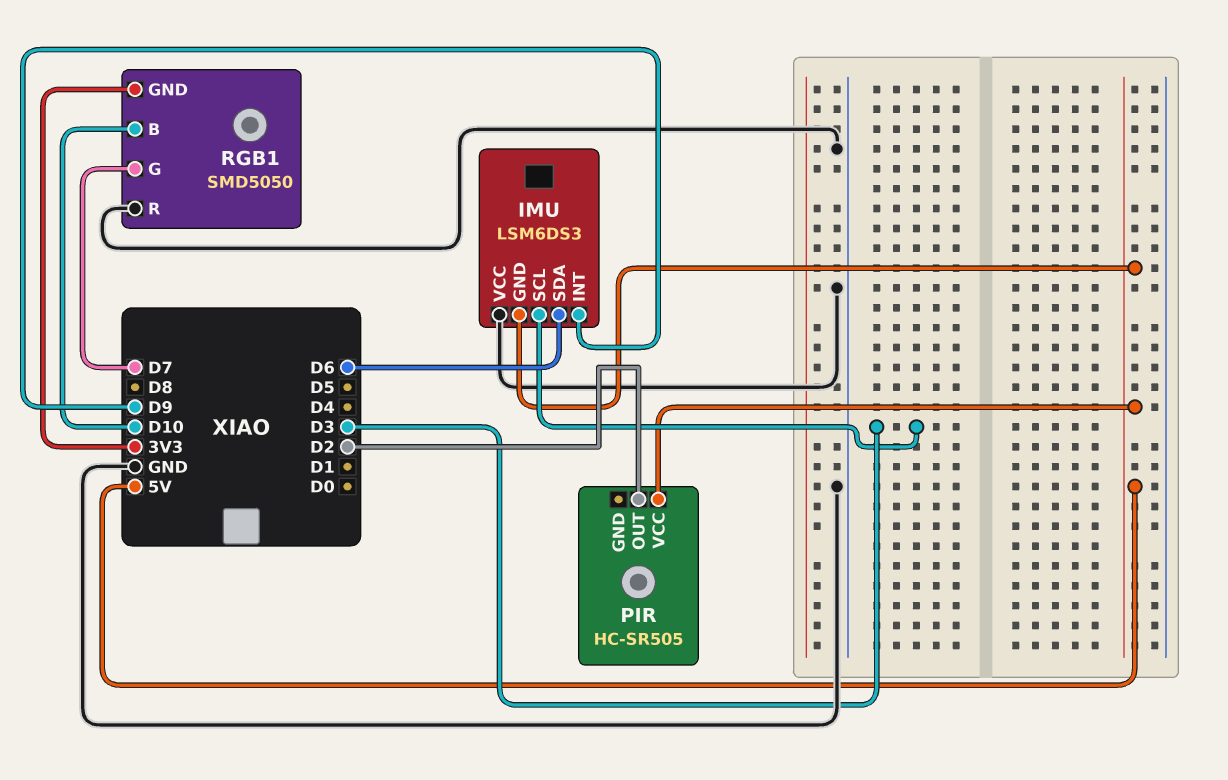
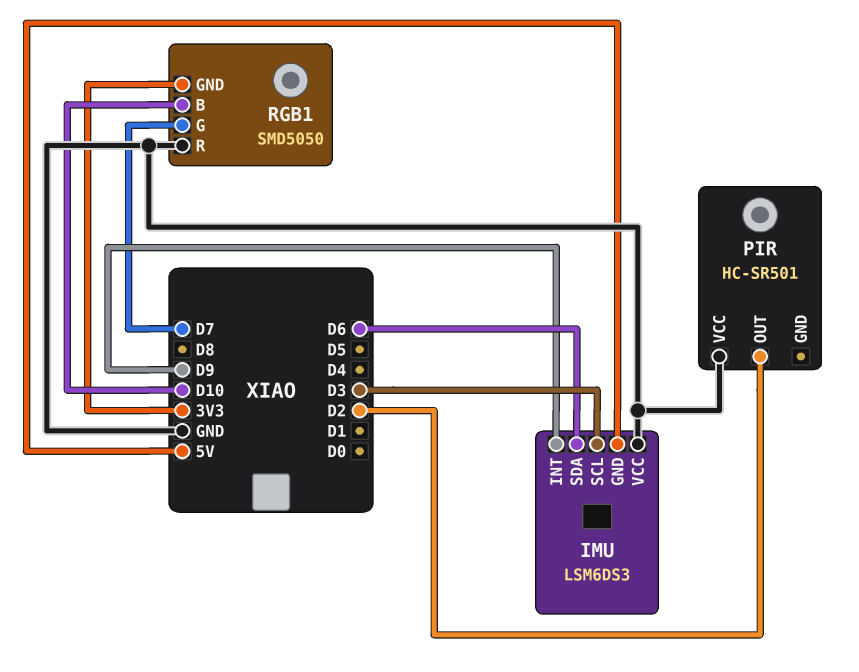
PIR: HC-SR505 -> HC-SR501
PIR pin VCC: 5V -> GND

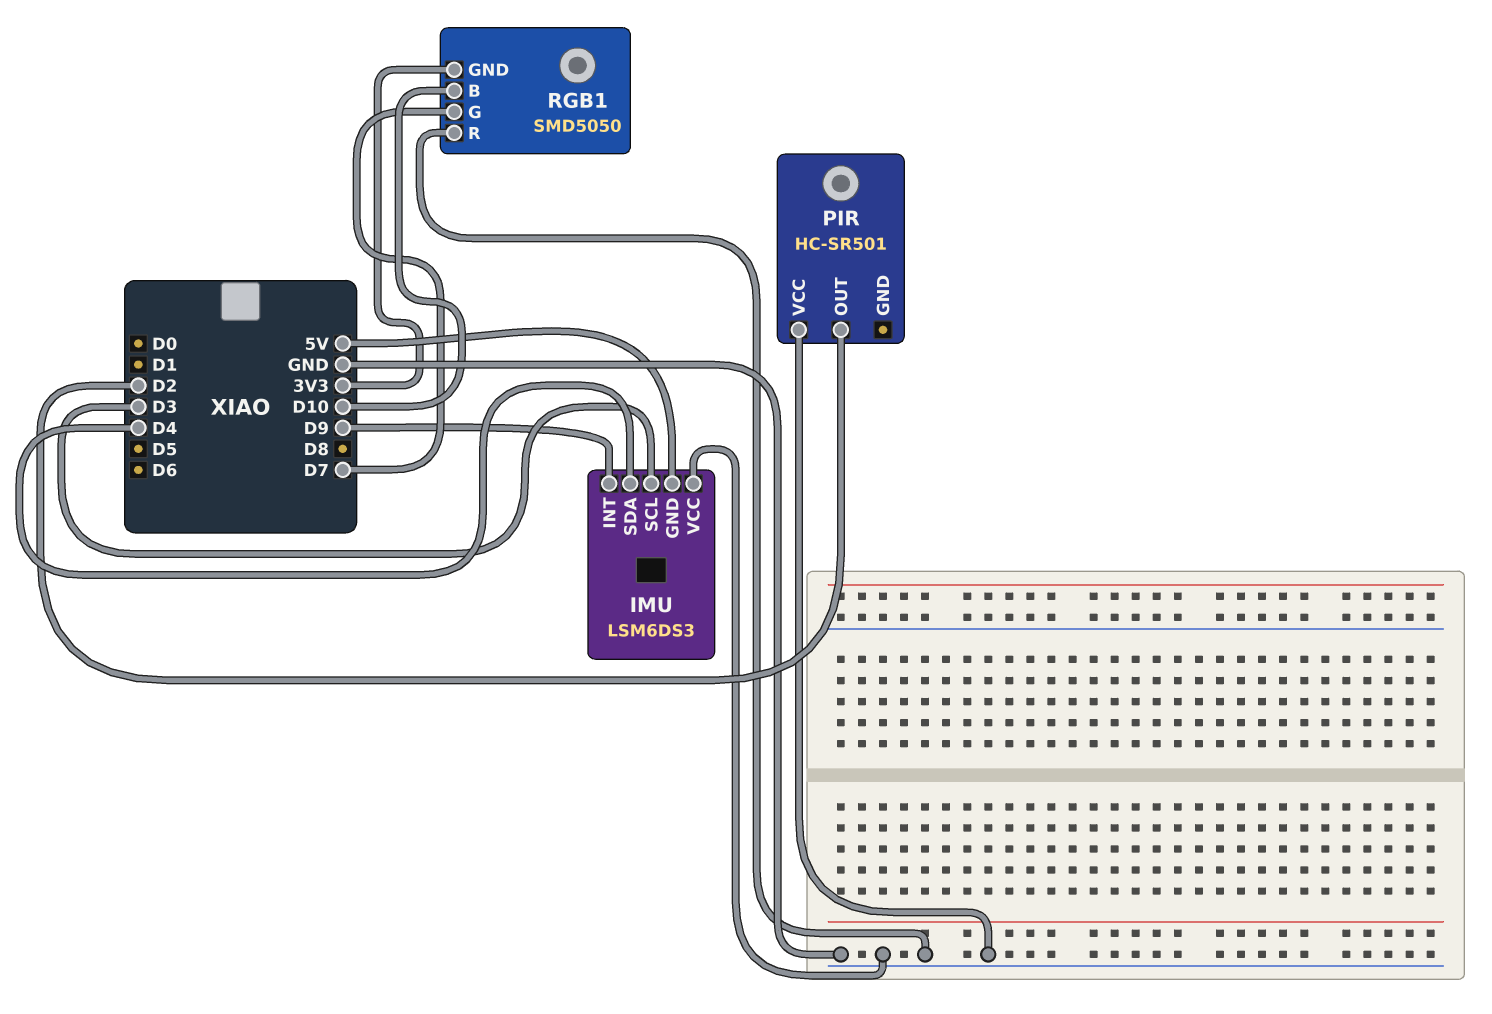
IMU pin SDA: D6 -> D4

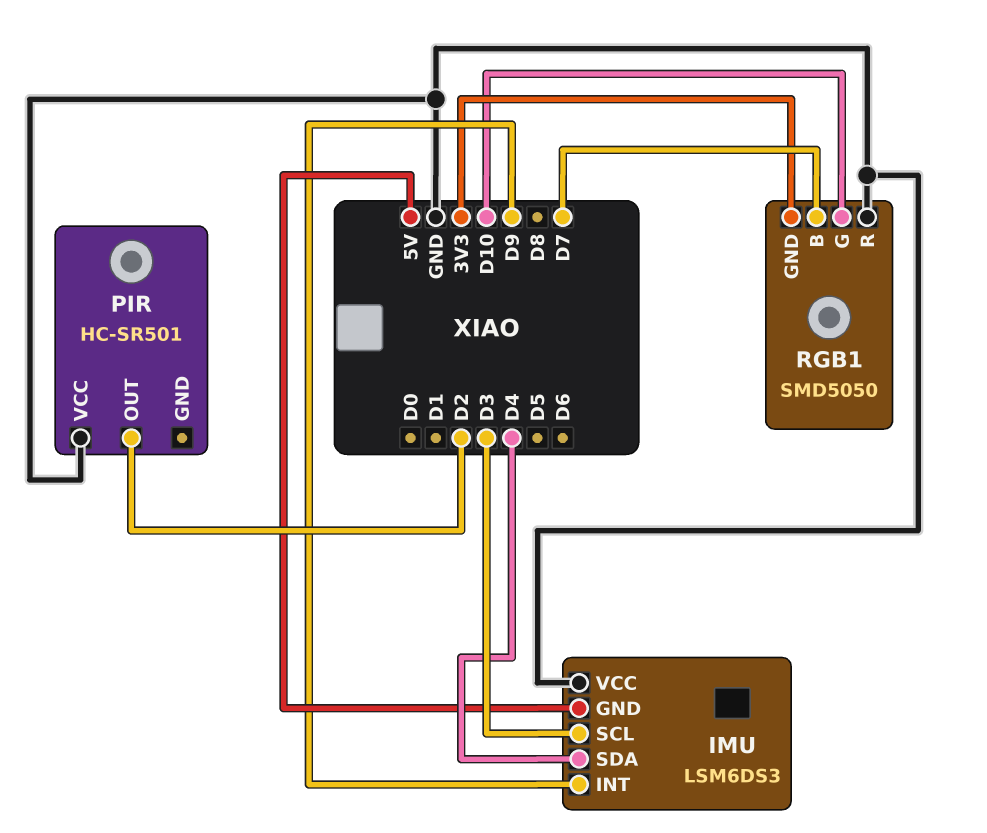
RGB1 pin B: D10 -> D7
RGB1 pin G: D7 -> D10

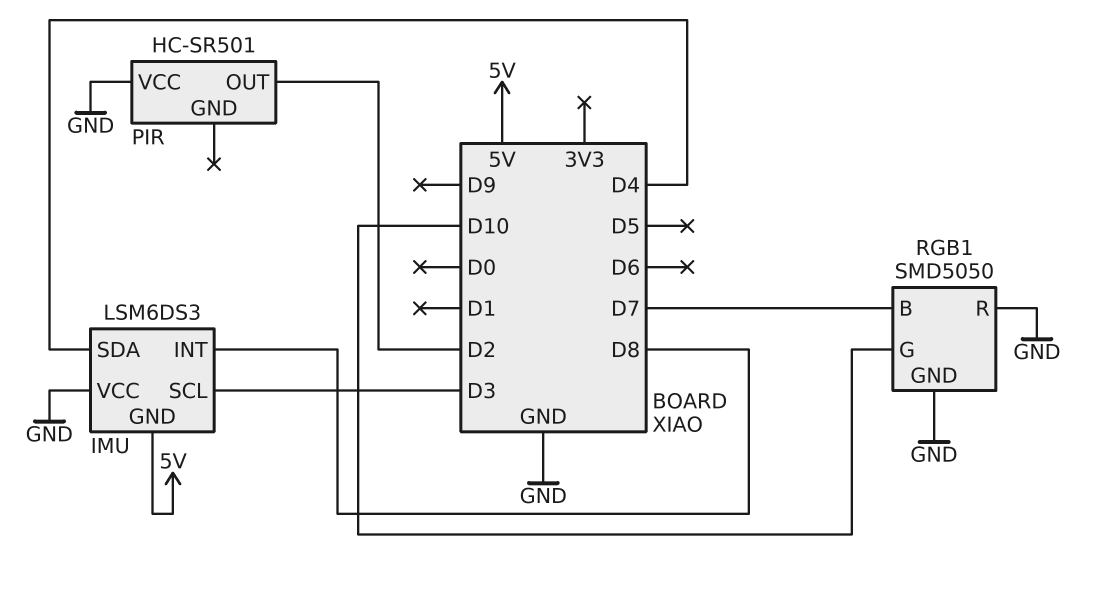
IMU pin INT: D9 -> D8
RGB1 pin GND: 3V3 -> GND

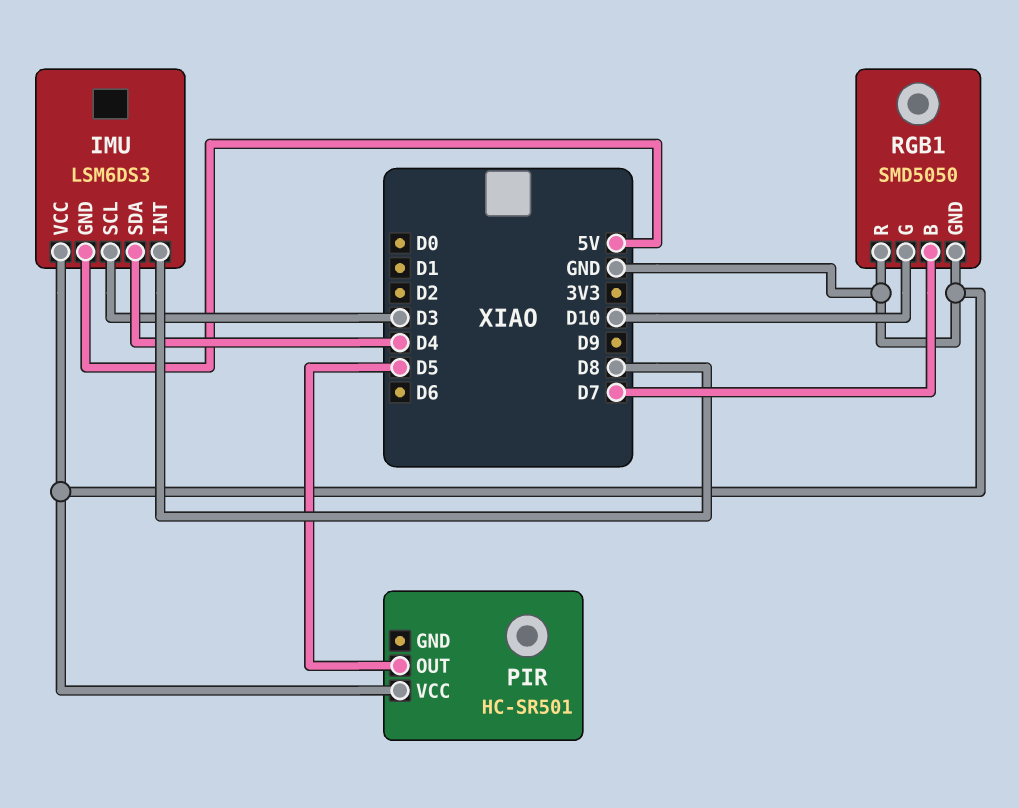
PIR pin OUT: D2 -> D5

